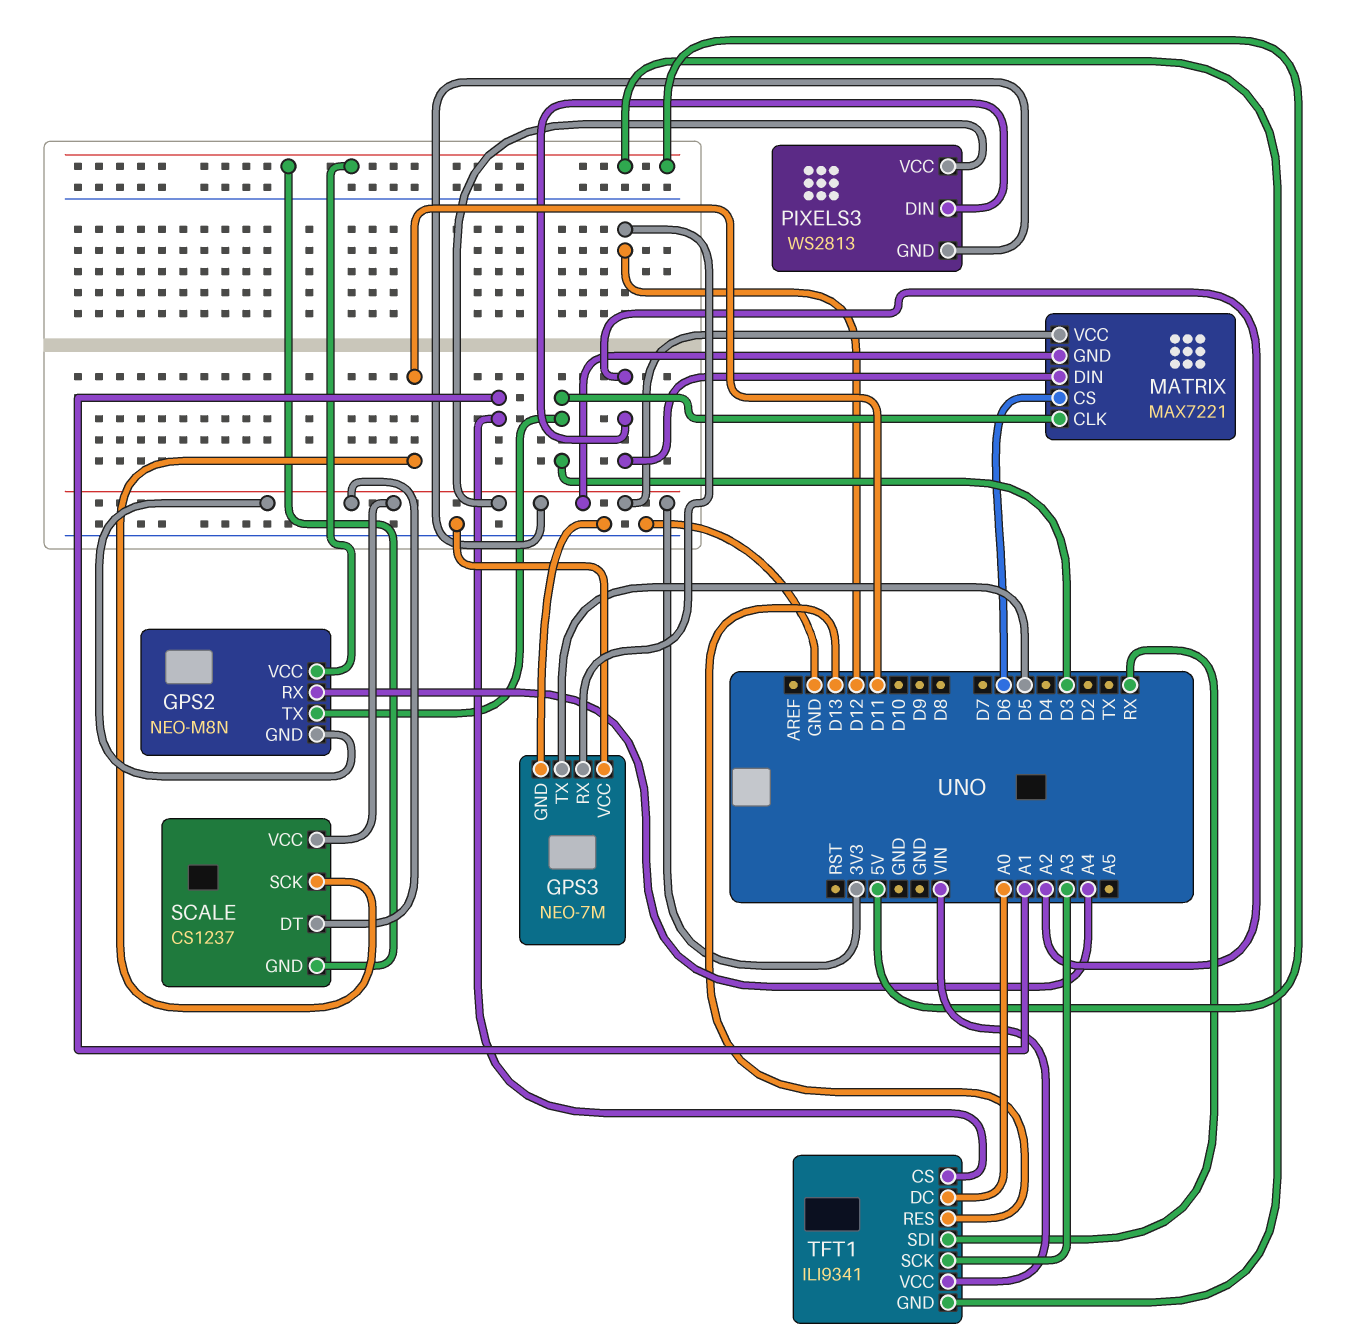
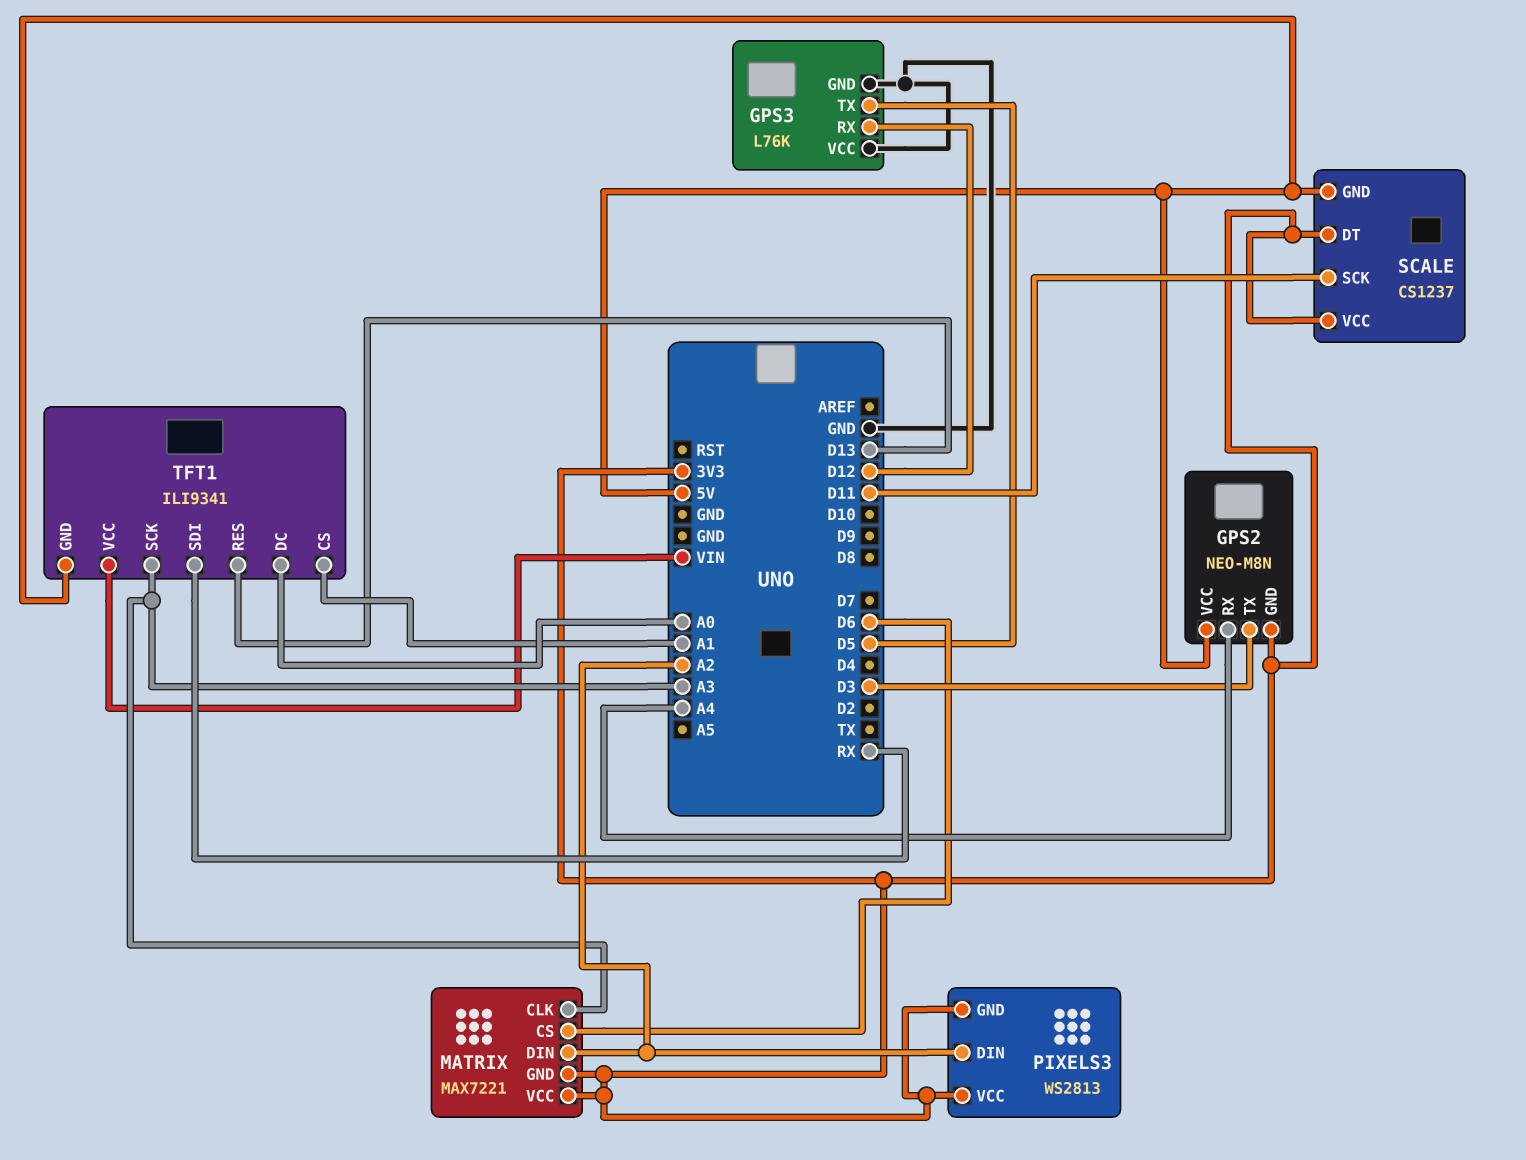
GPS3: NEO-7M -> L76K
MATRIX pin CLK: D3 -> A3

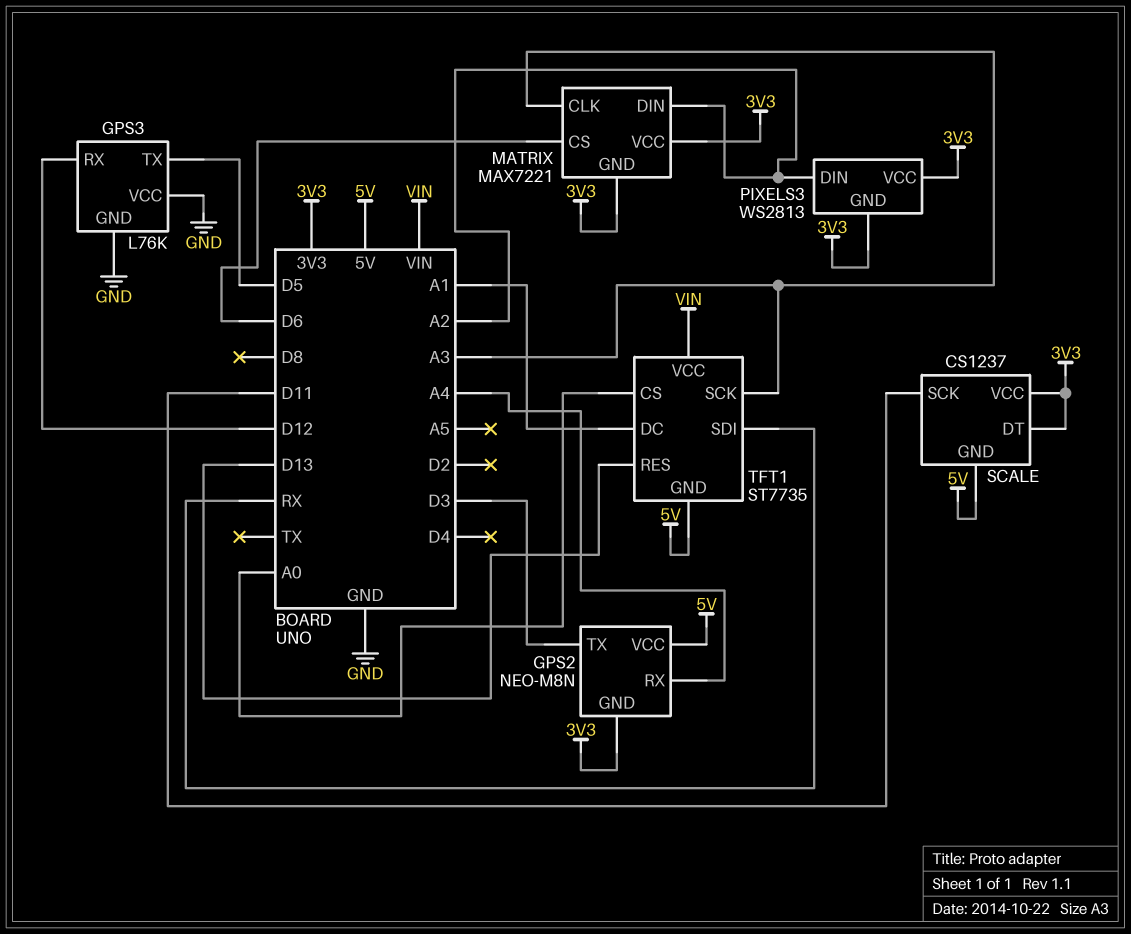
TFT1: ILI9341 -> ST7735
TFT1 pin CS: A1 -> A0
TFT1 pin DC: A0 -> A1

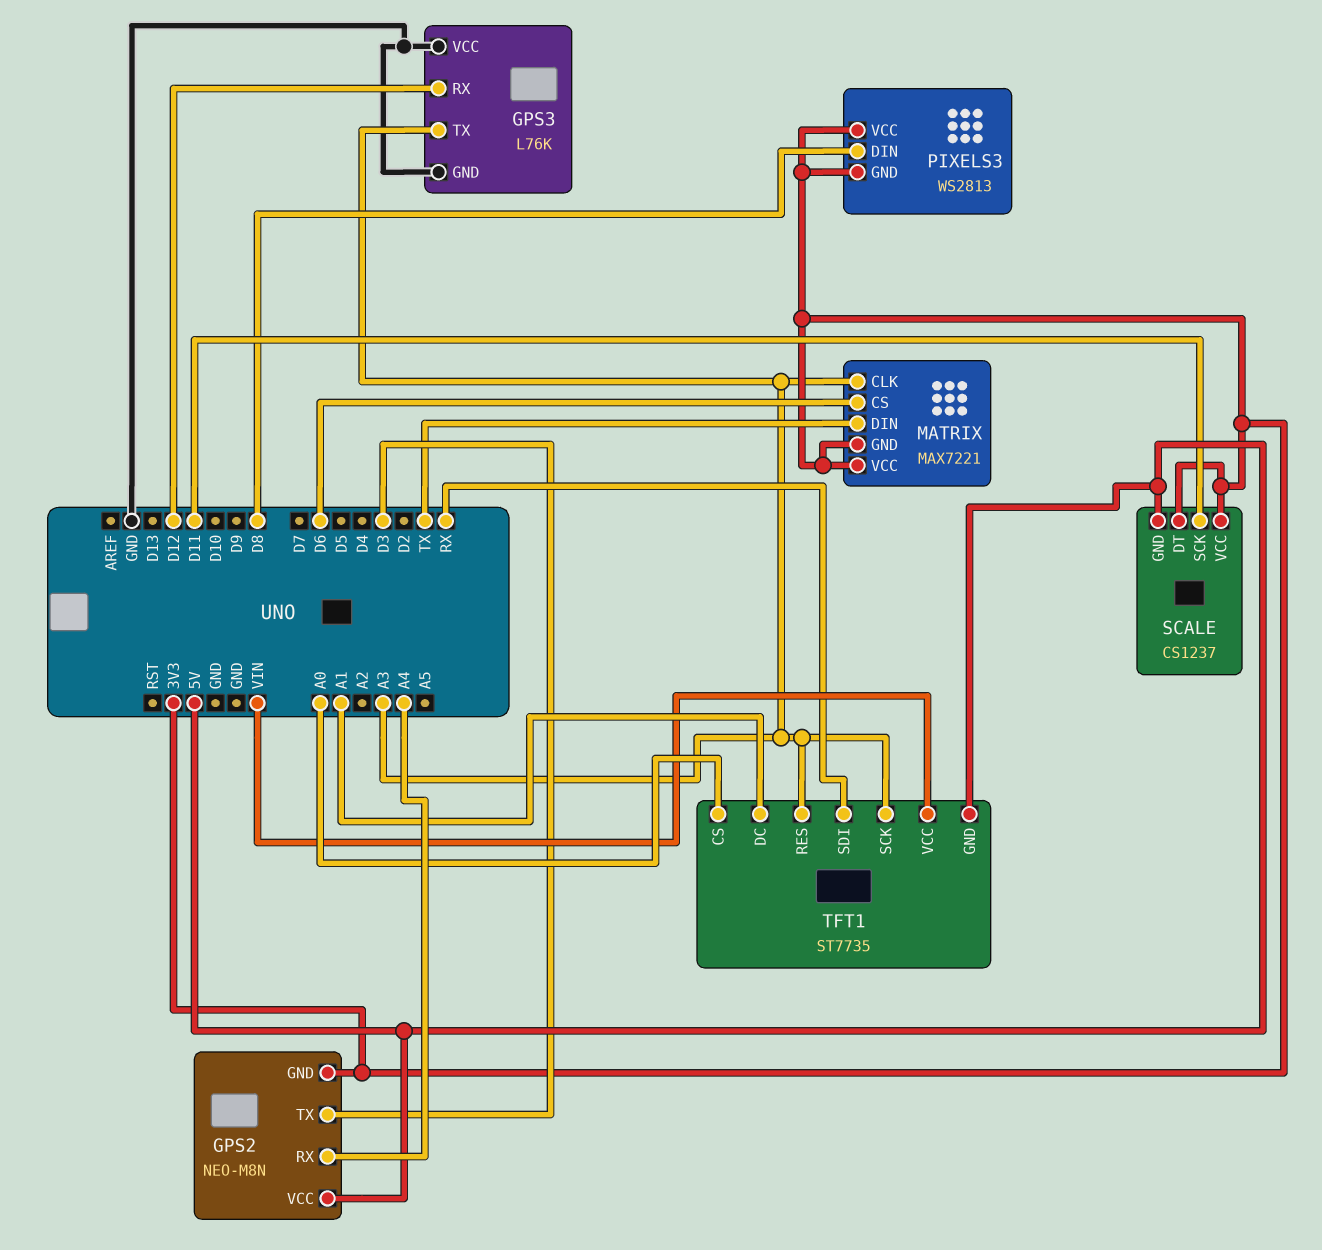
GPS3 pin TX: D5 -> A3
MATRIX pin DIN: A2 -> TX
PIXELS3 pin DIN: A2 -> D8
TFT1 pin RES: D13 -> A3

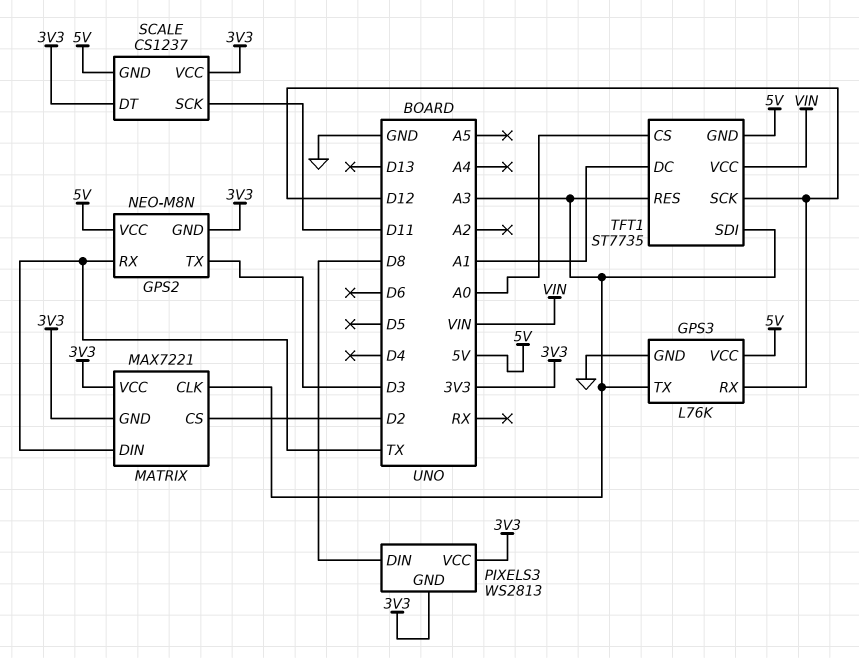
GPS2 pin RX: A4 -> TX
GPS3 pin VCC: GND -> 5V
MATRIX pin CS: D6 -> D2
TFT1 pin SCK: A3 -> D12
TFT1 pin SDI: RX -> A3

